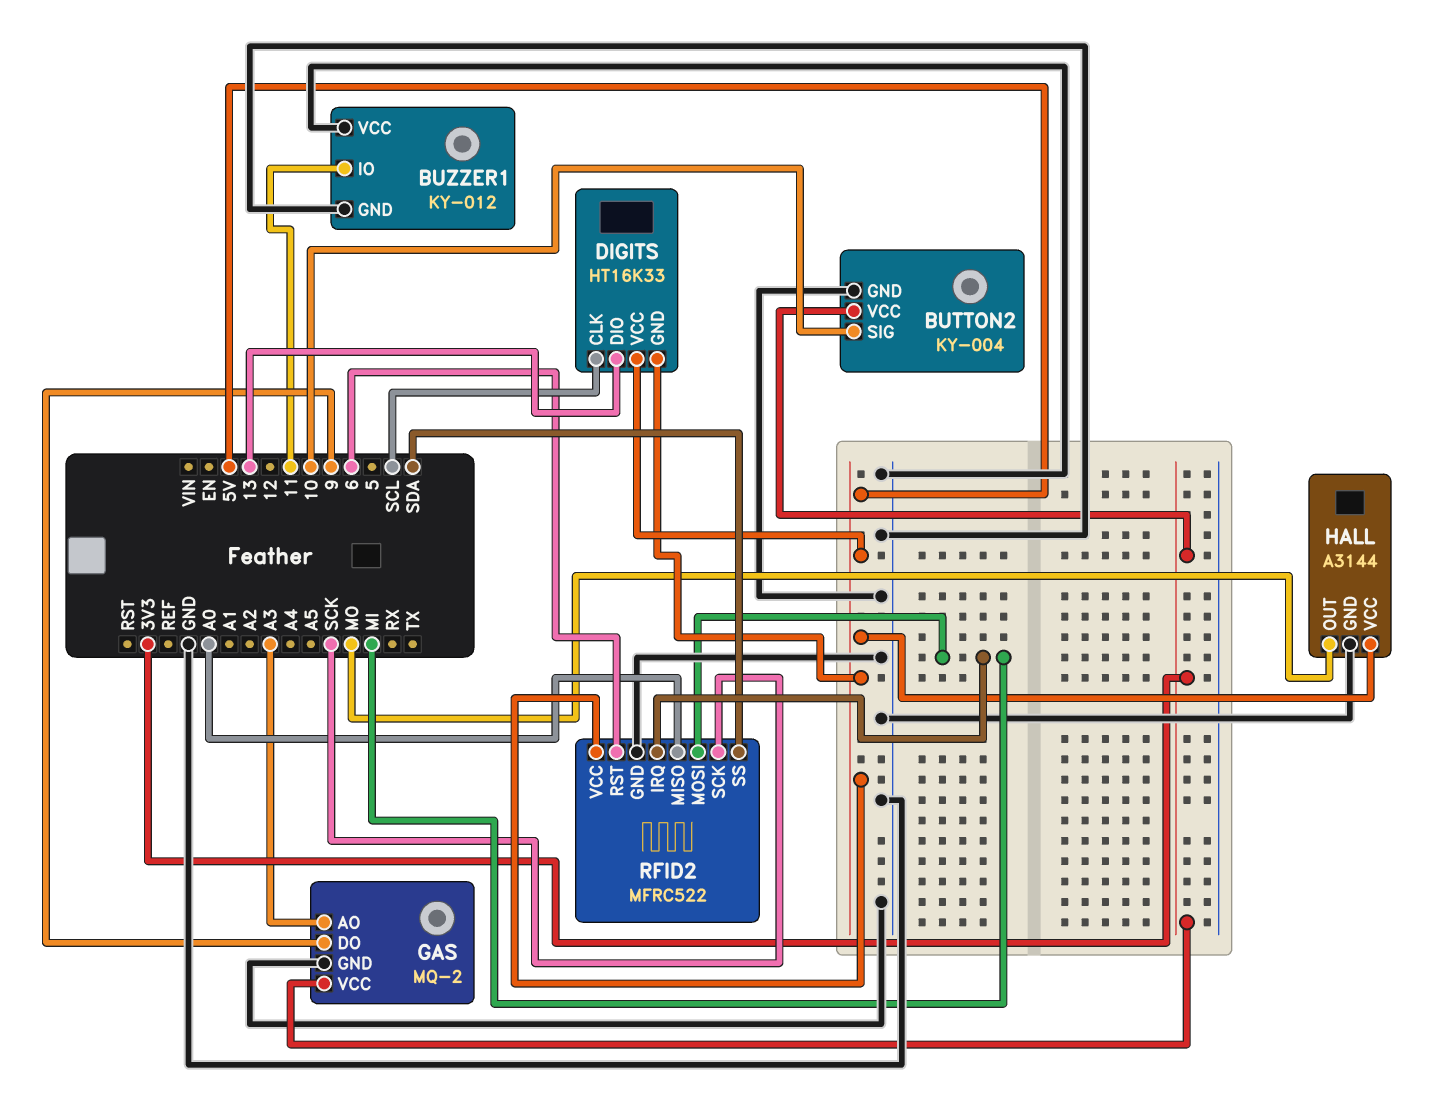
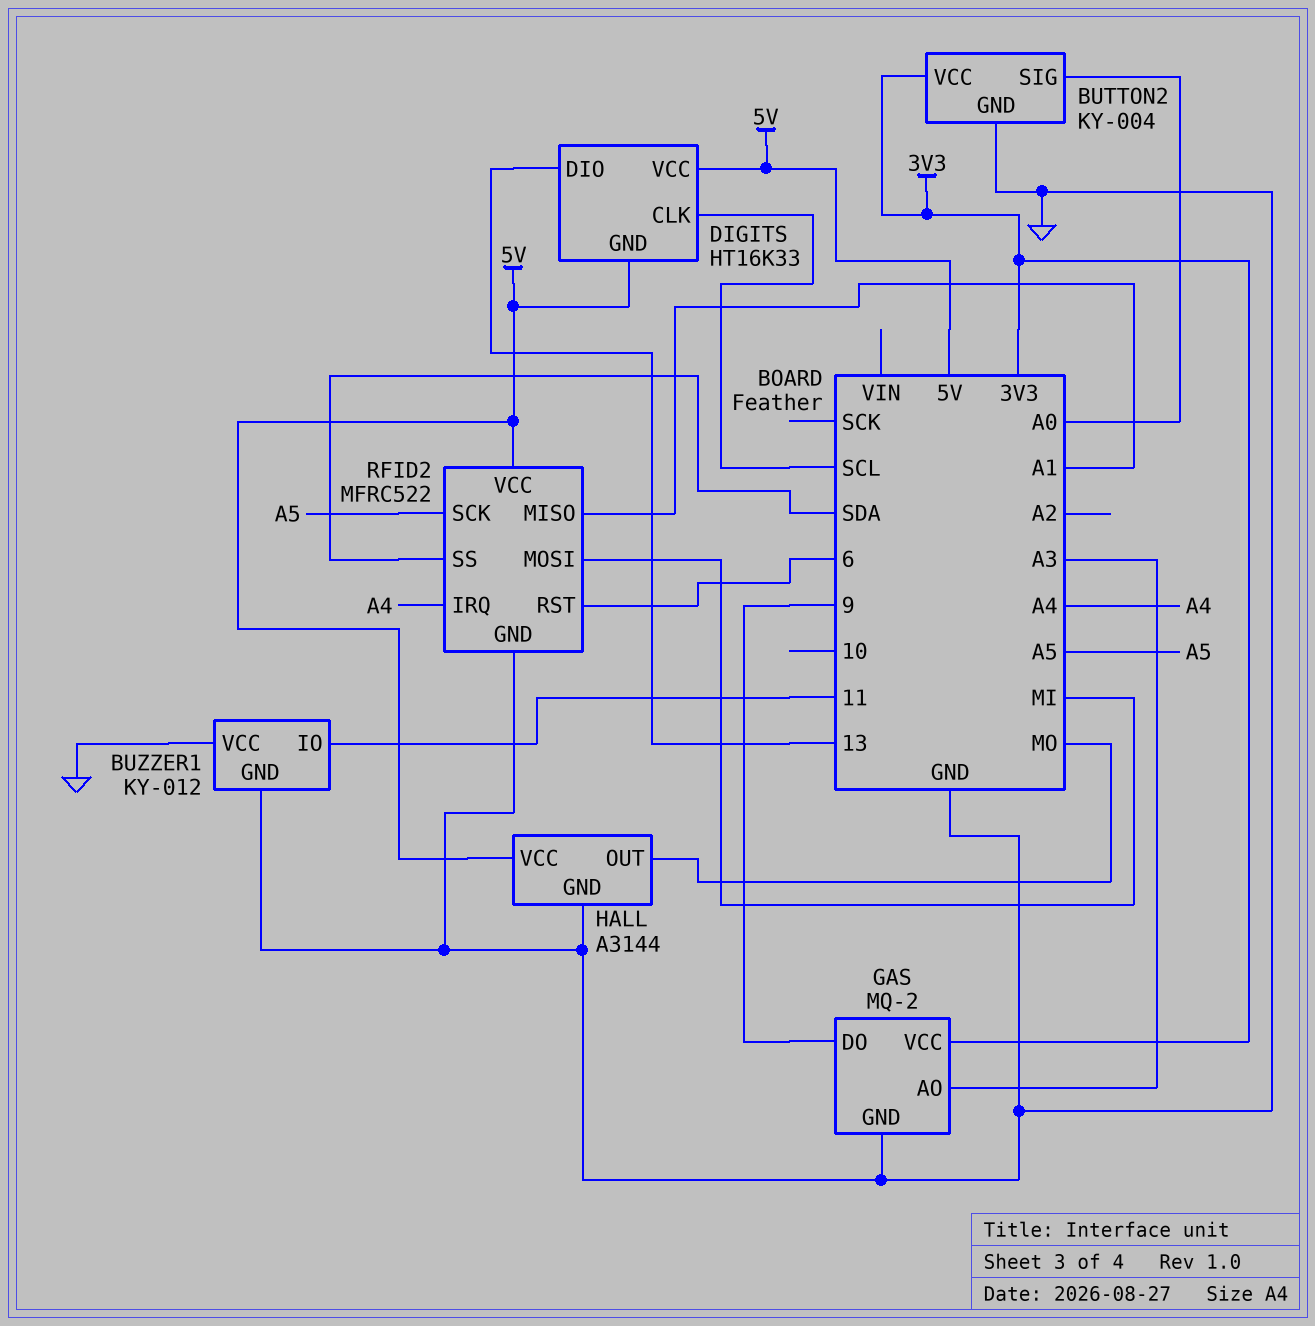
BUTTON2 pin SIG: 10 -> A0
RFID2 pin IRQ: MI -> A4
RFID2 pin MISO: A0 -> A1
RFID2 pin SCK: SCK -> A5

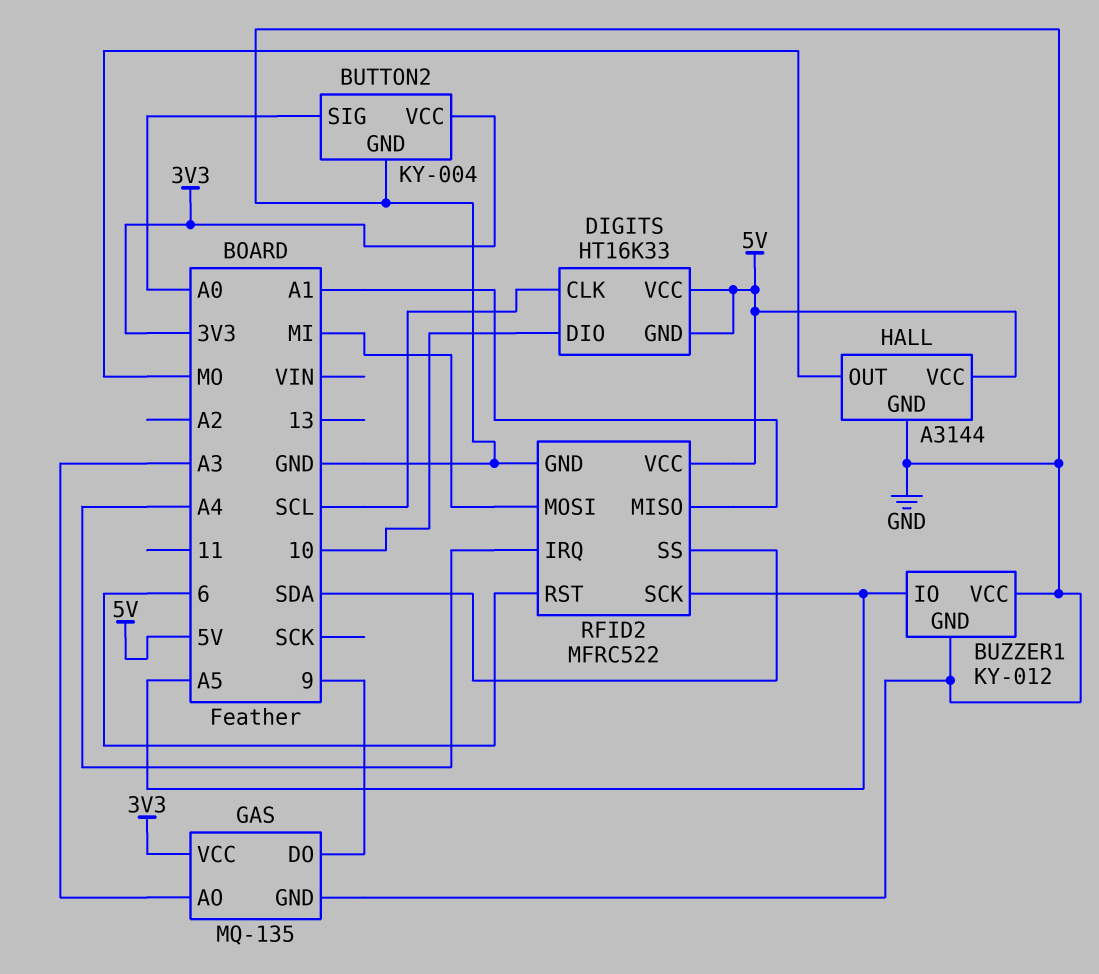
BUZZER1 pin IO: 11 -> A5
DIGITS pin DIO: 13 -> 10
GAS: MQ-2 -> MQ-135

